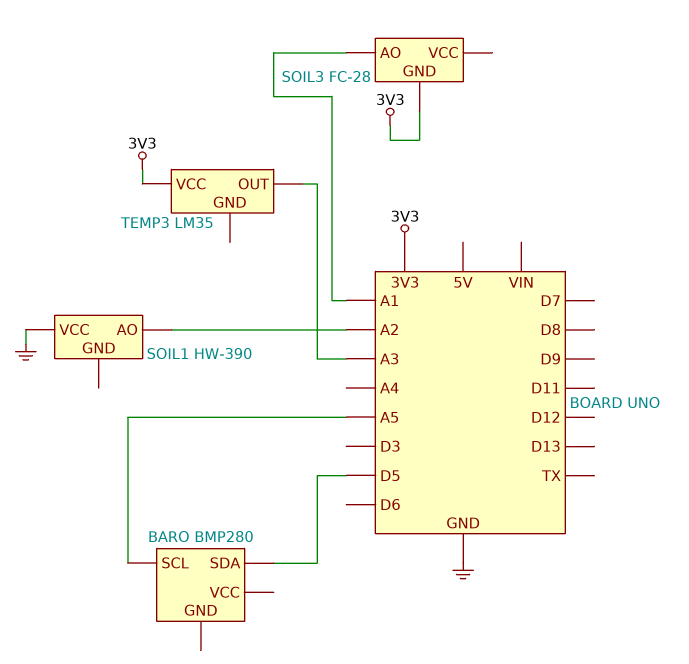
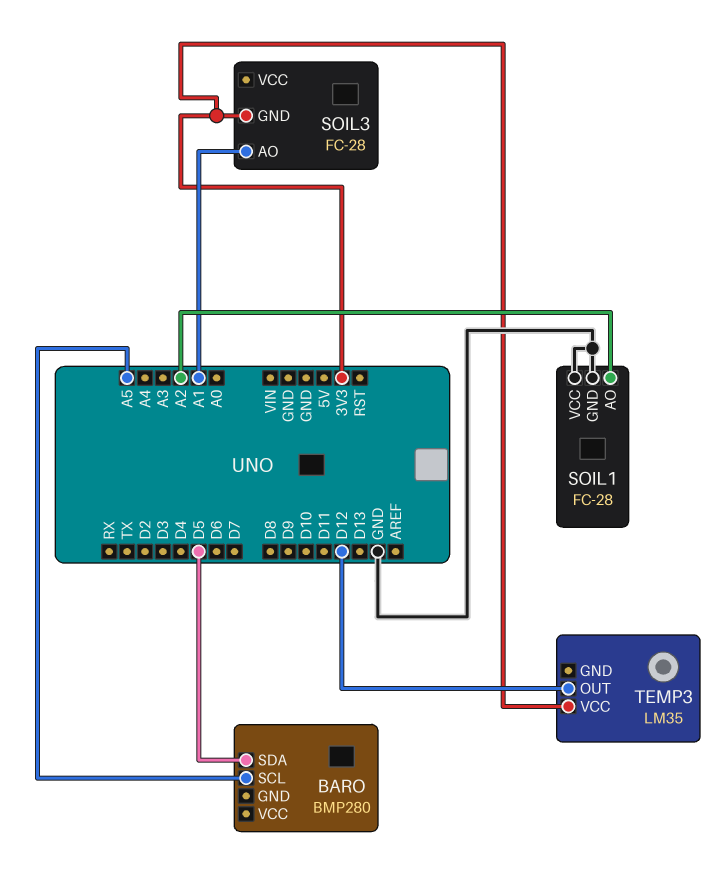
SOIL1: HW-390 -> FC-28
SOIL1 pin GND: none -> GND
TEMP3 pin OUT: A3 -> D12

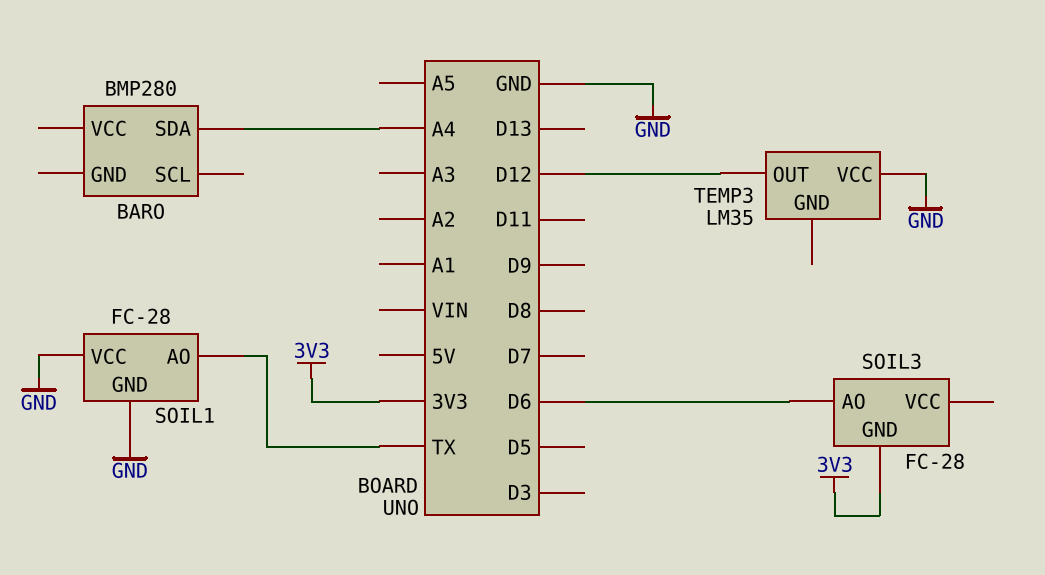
BARO pin SCL: A5 -> none
BARO pin SDA: D5 -> A4
SOIL1 pin AO: A2 -> TX
SOIL3 pin AO: A1 -> D6
TEMP3 pin VCC: 3V3 -> GND

